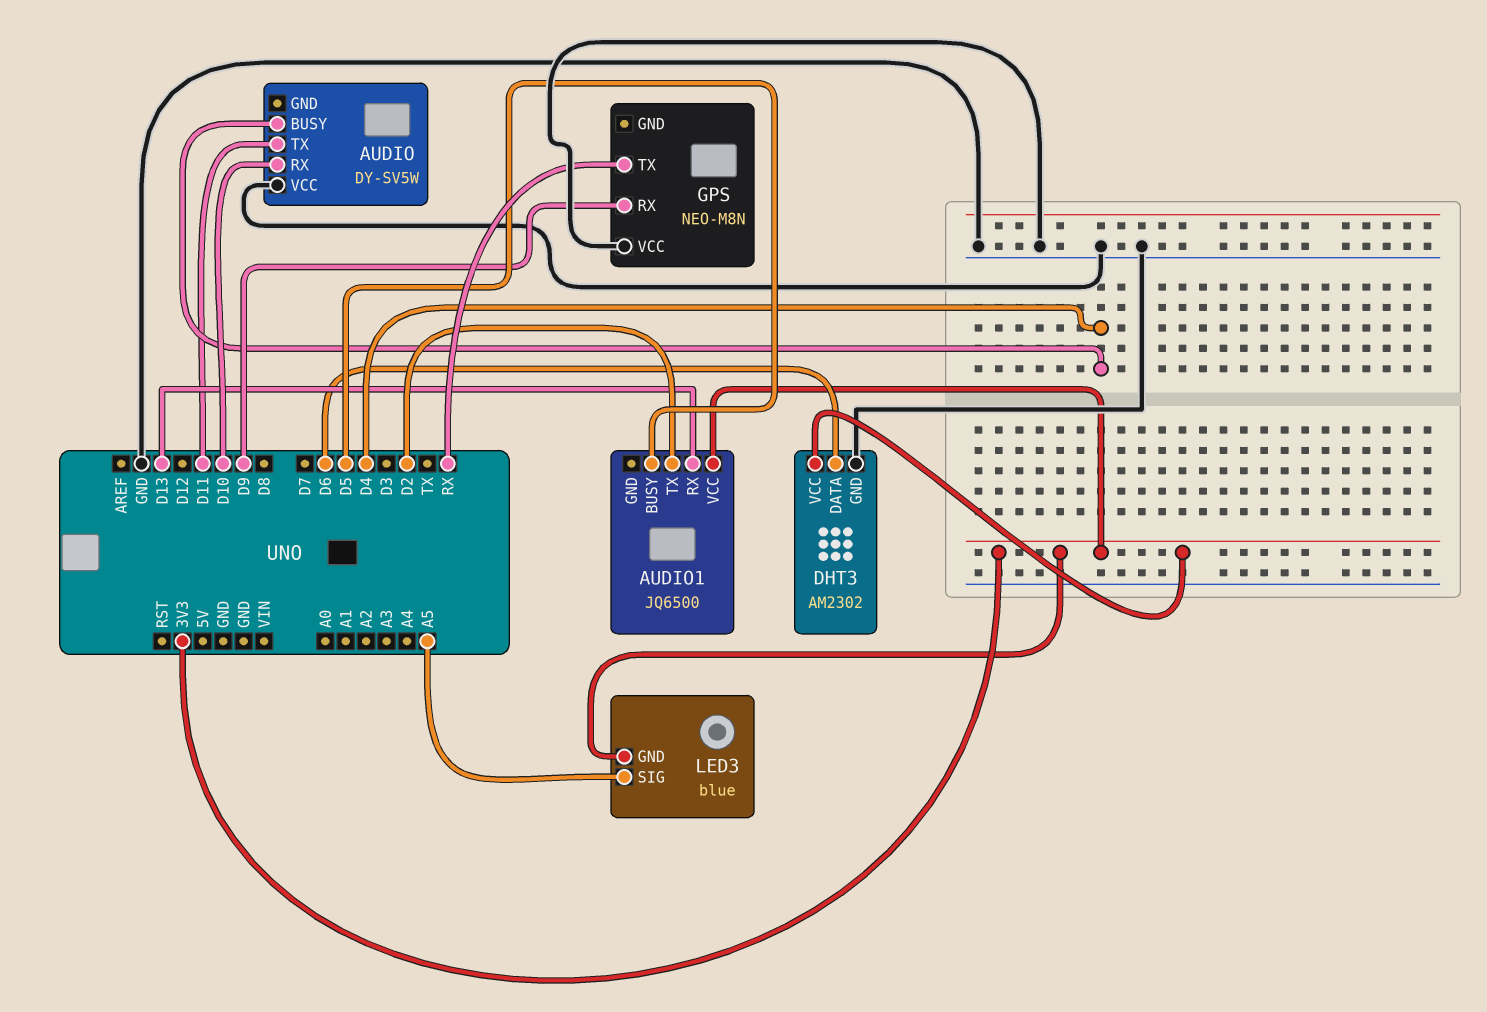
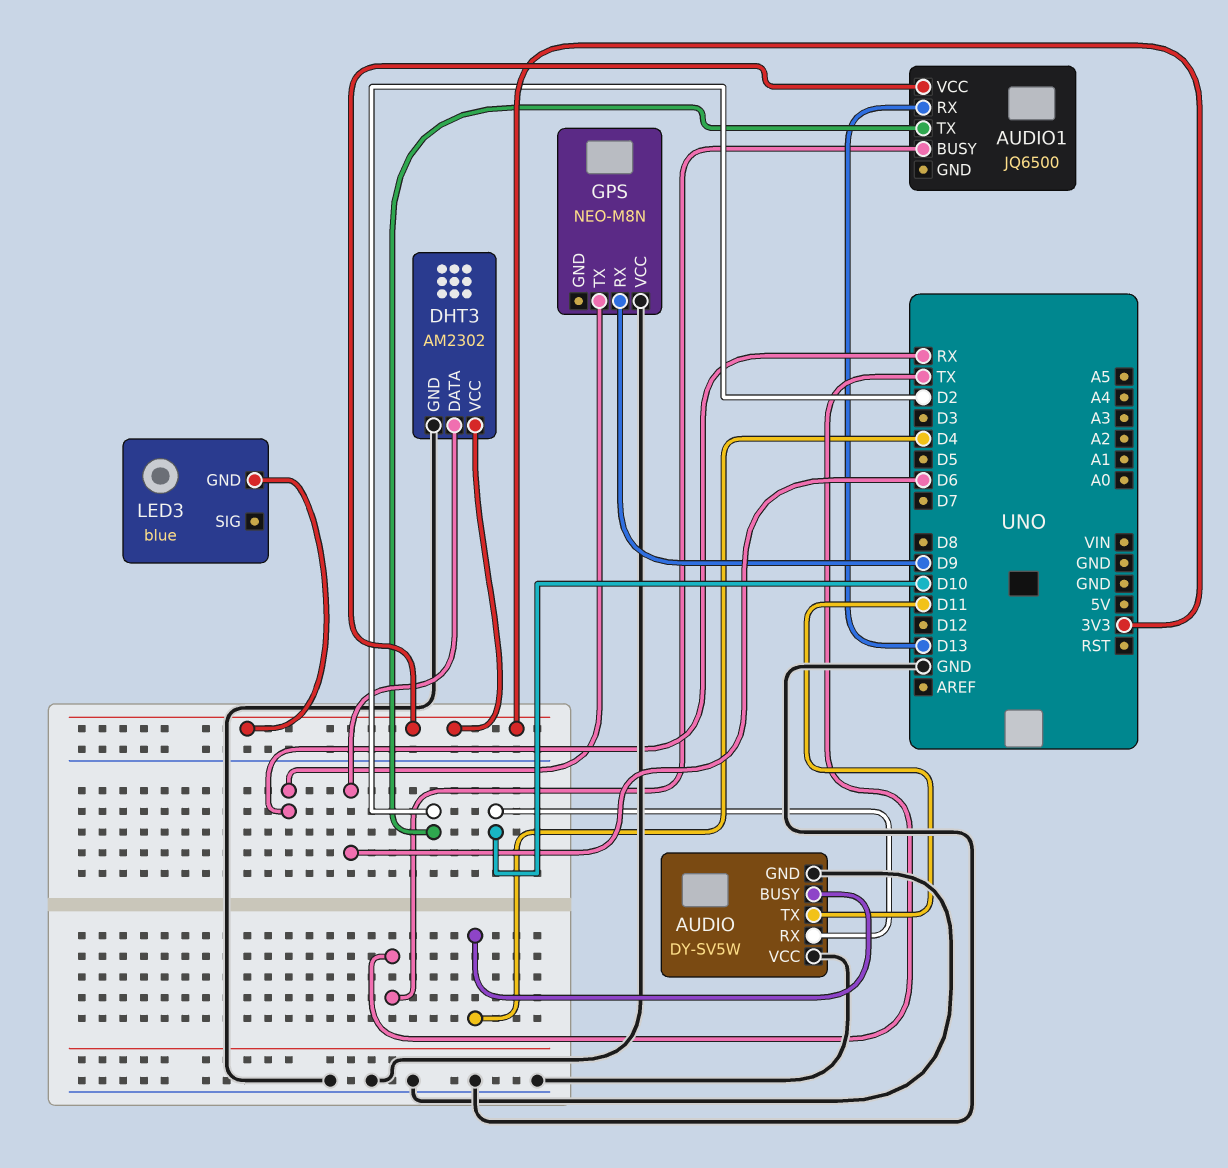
AUDIO pin GND: none -> GND
AUDIO1 pin BUSY: D5 -> TX
LED3 pin SIG: A5 -> none

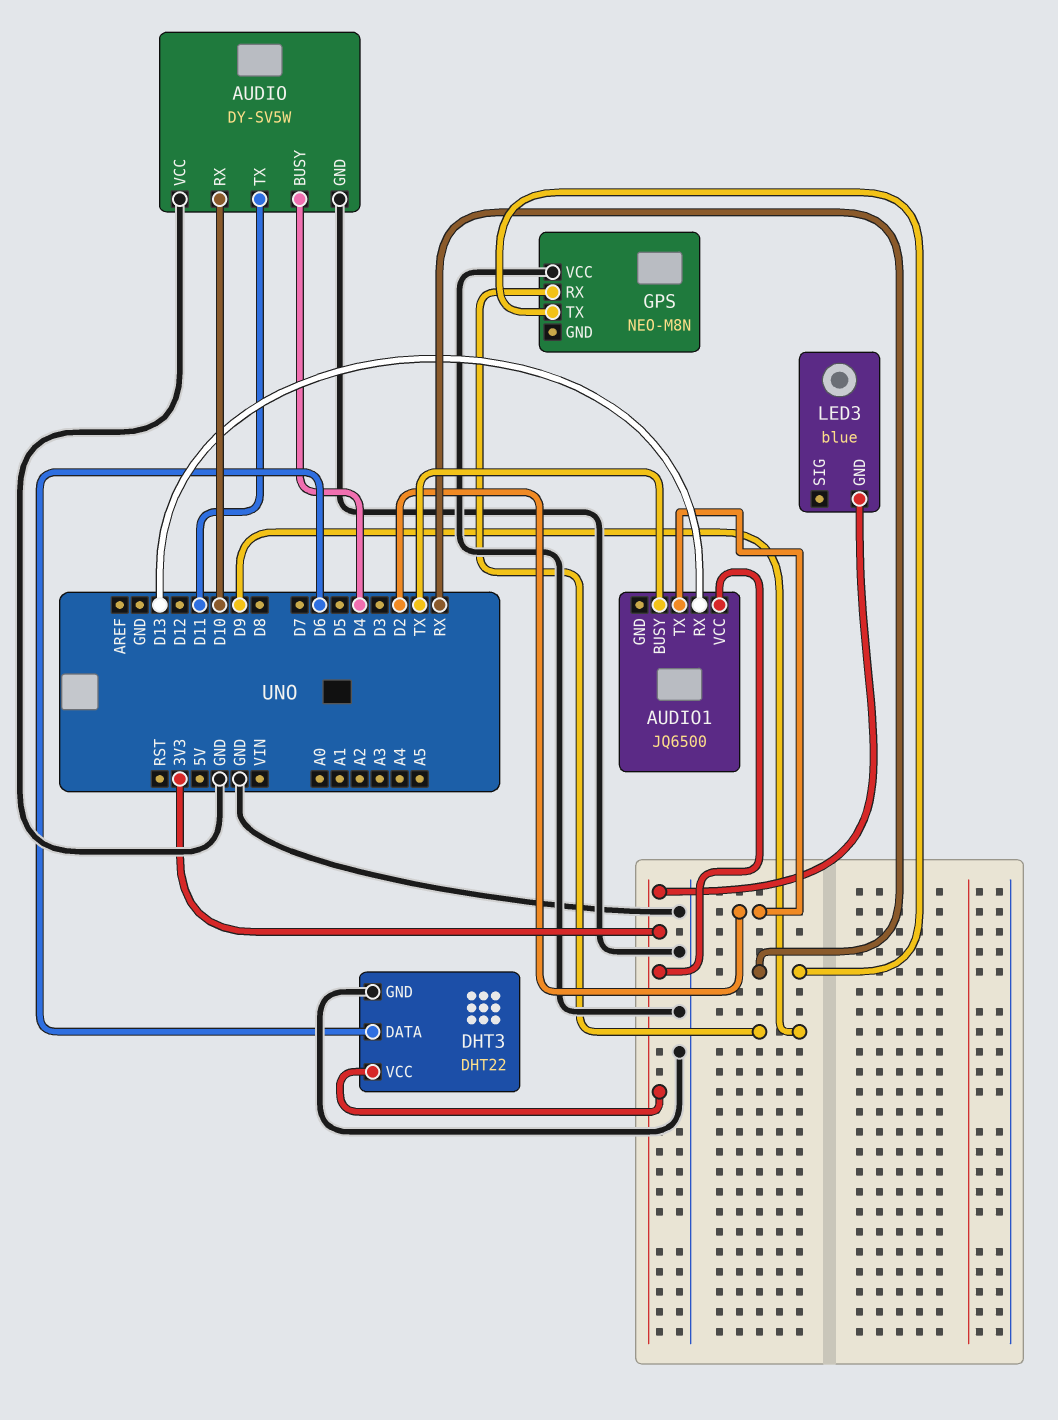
DHT3: AM2302 -> DHT22

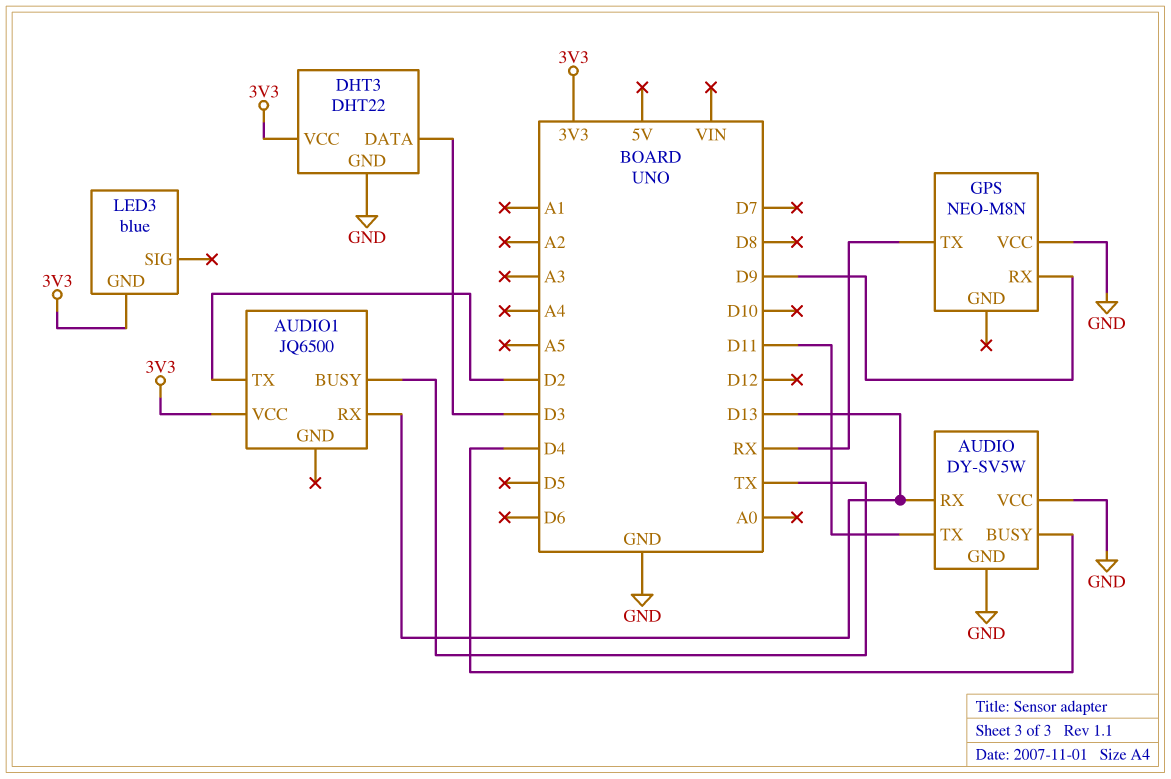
AUDIO pin RX: D10 -> D13
DHT3 pin DATA: D6 -> D3

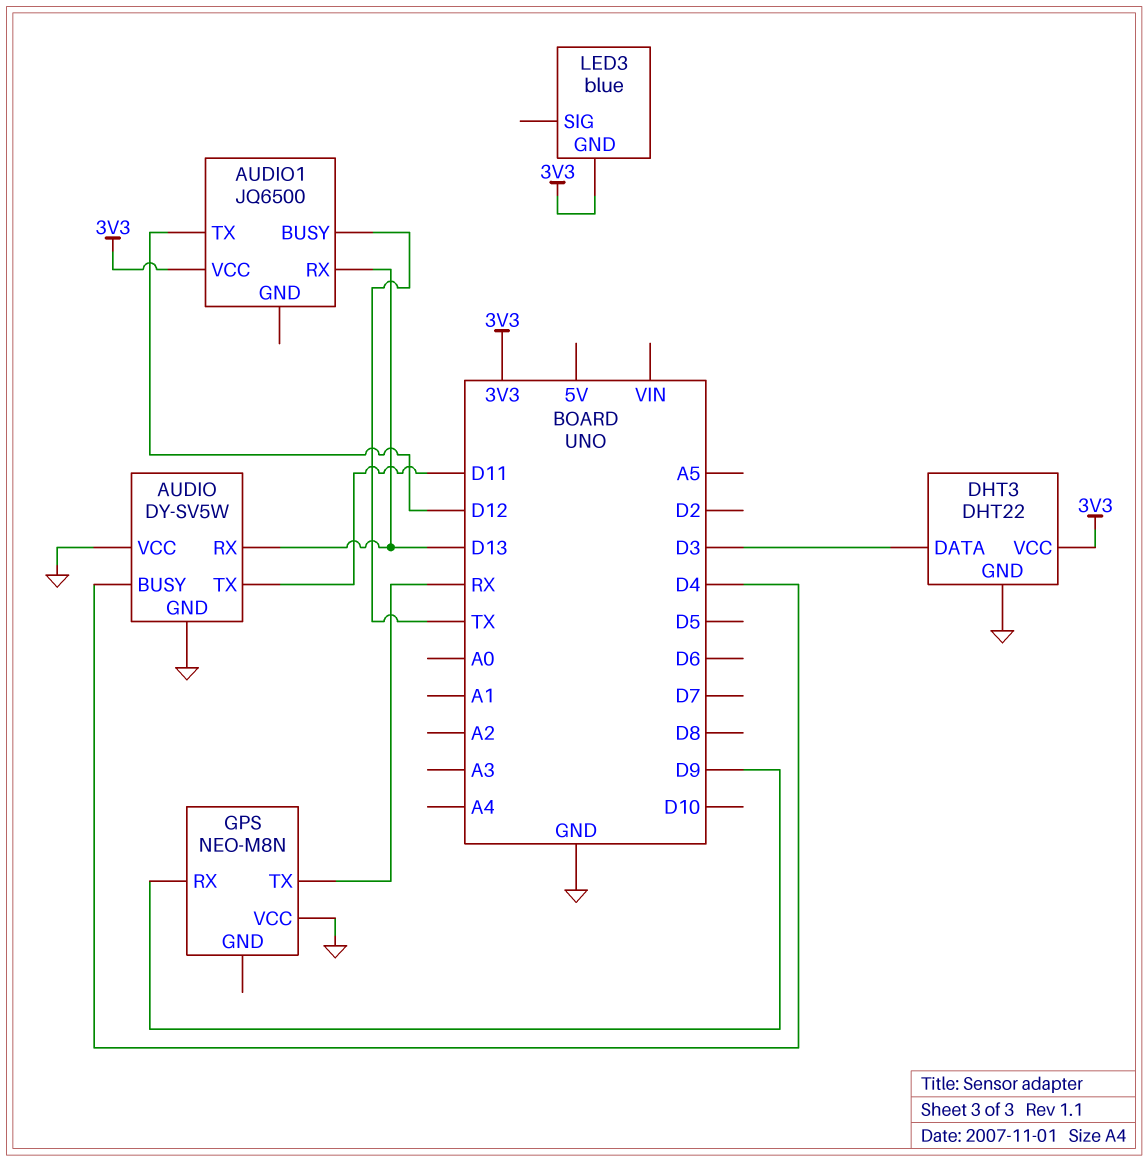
AUDIO1 pin TX: D2 -> D12

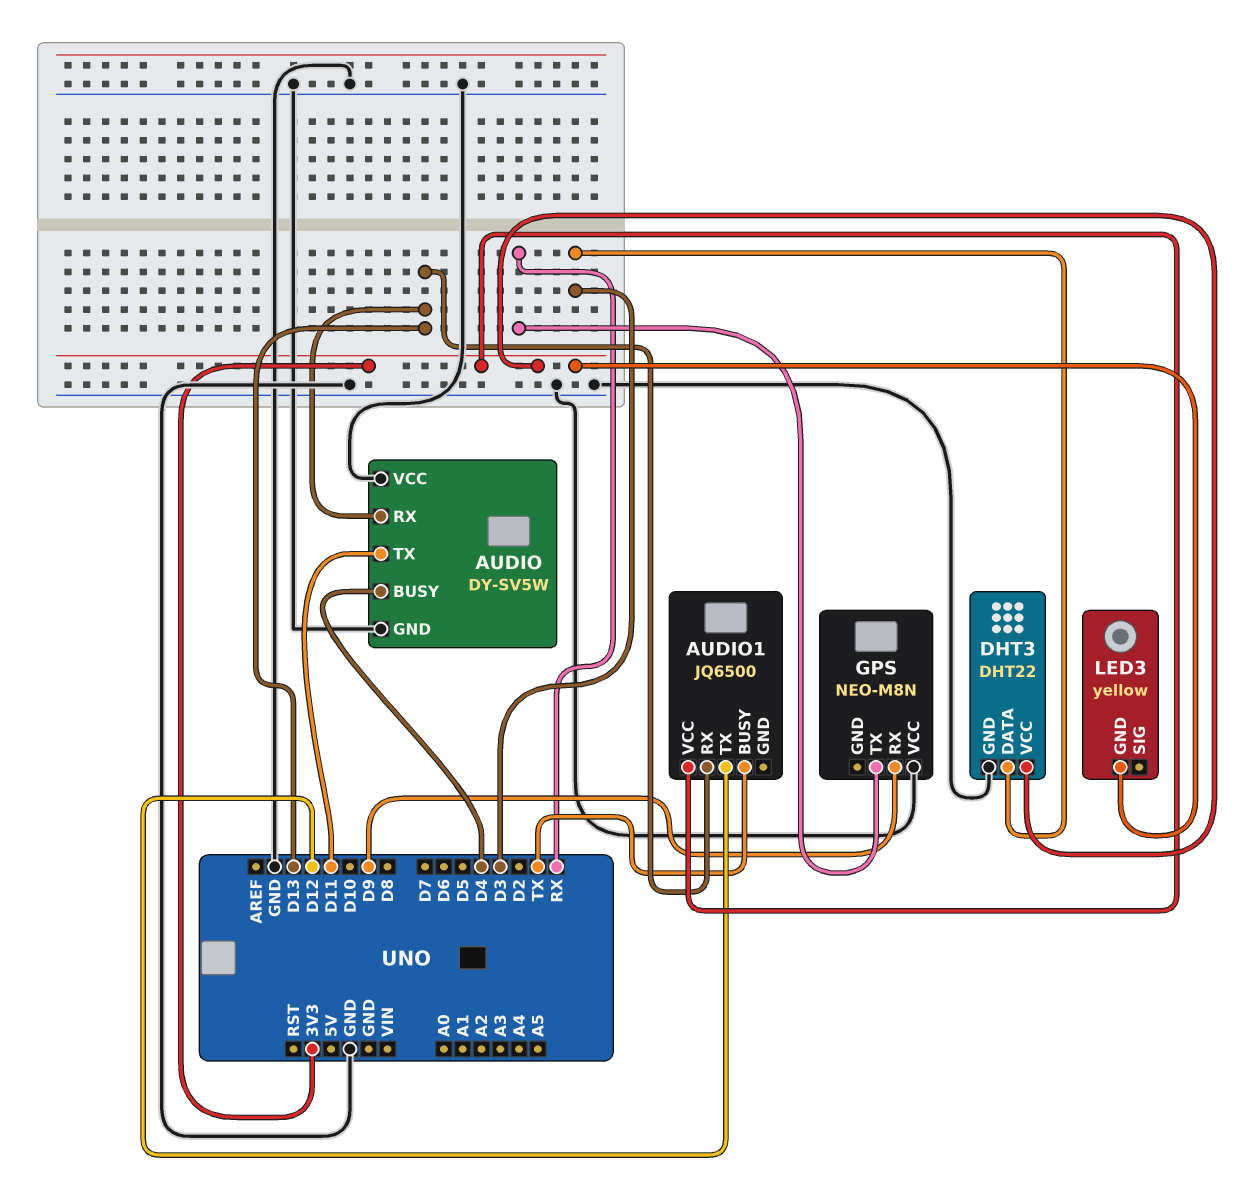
LED3: blue -> yellow

